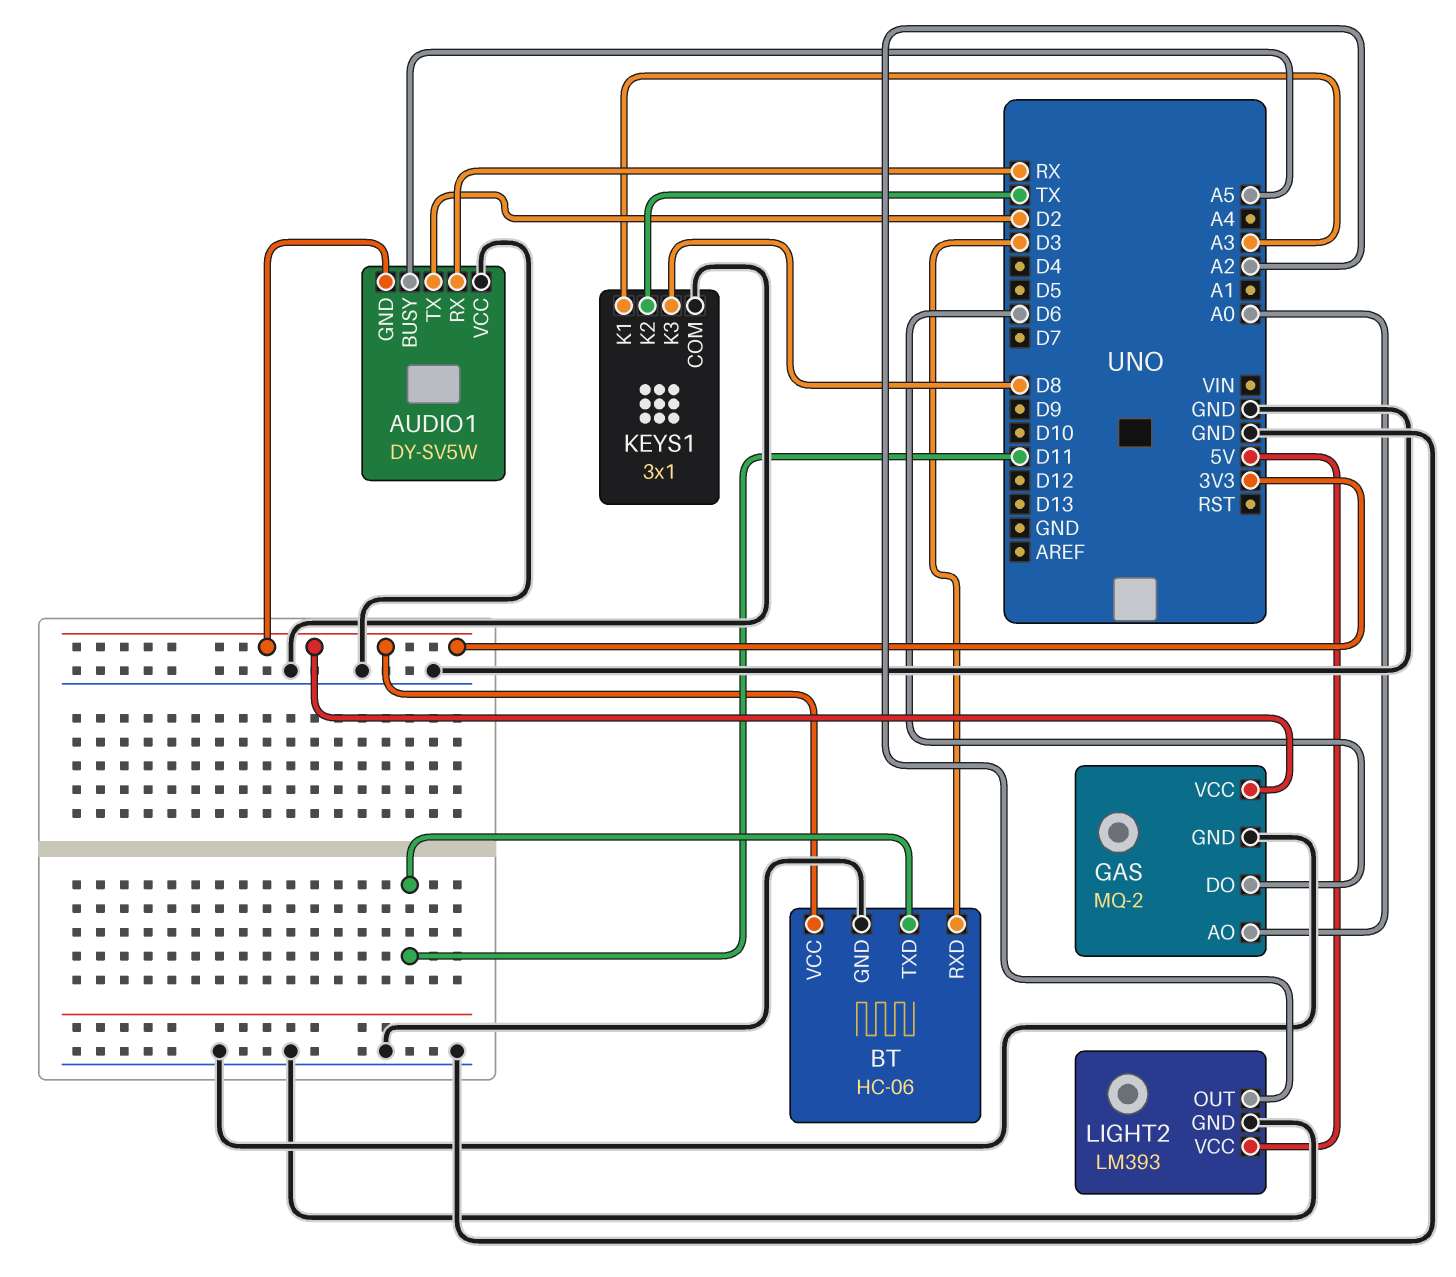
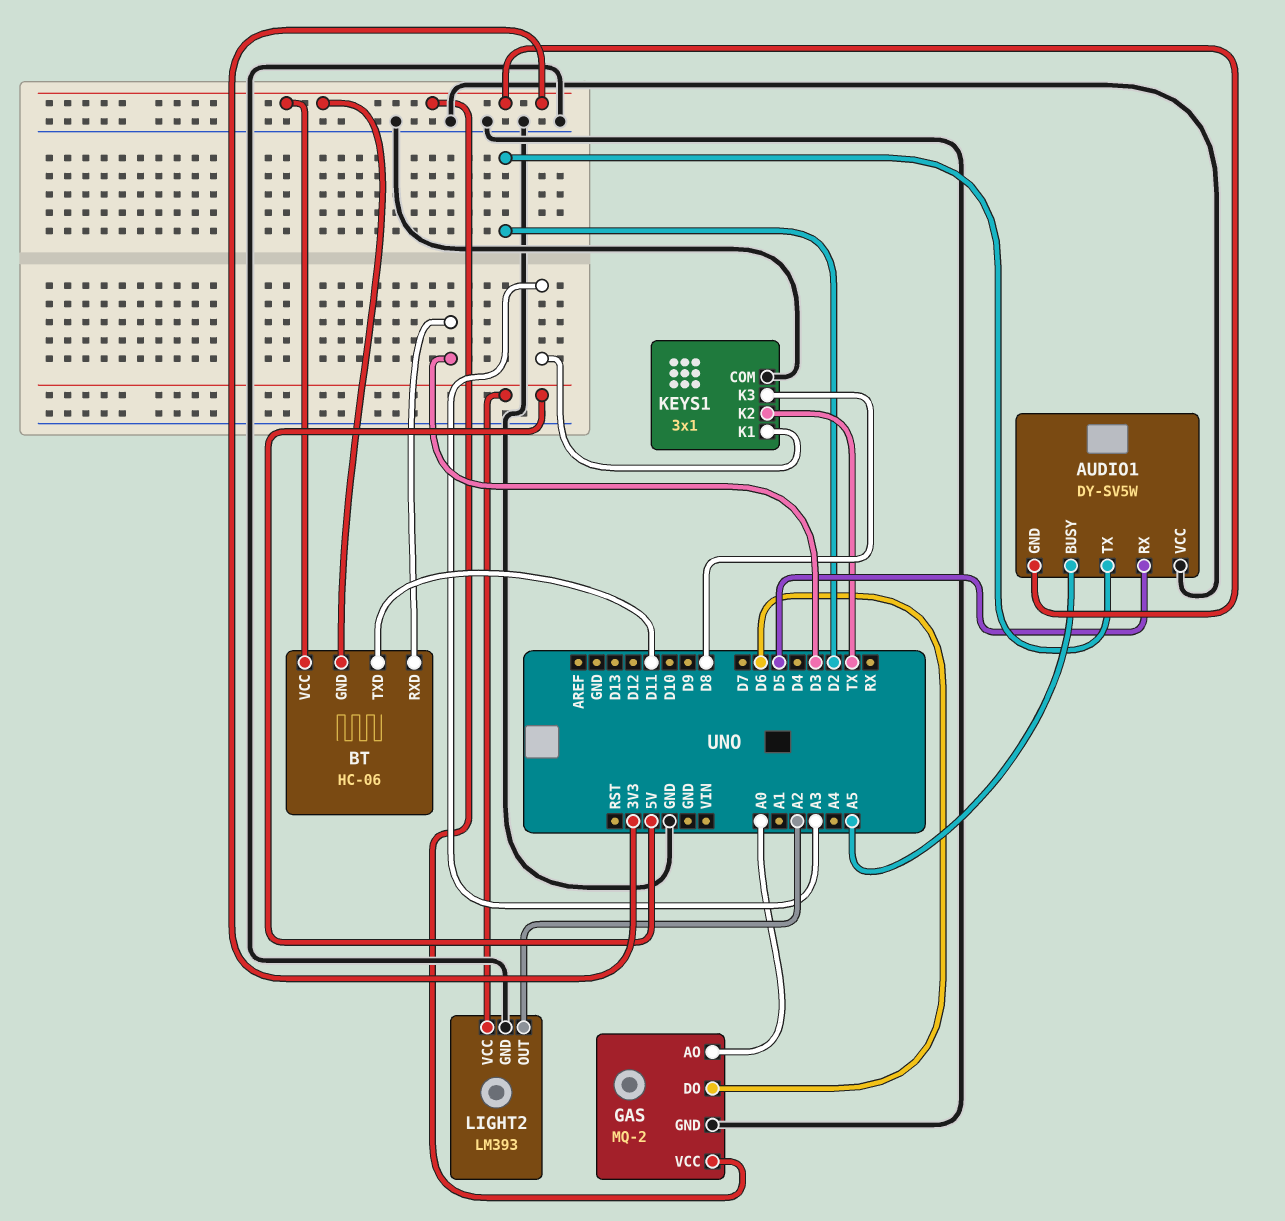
AUDIO1 pin RX: RX -> D5
BT pin GND: GND -> 3V3

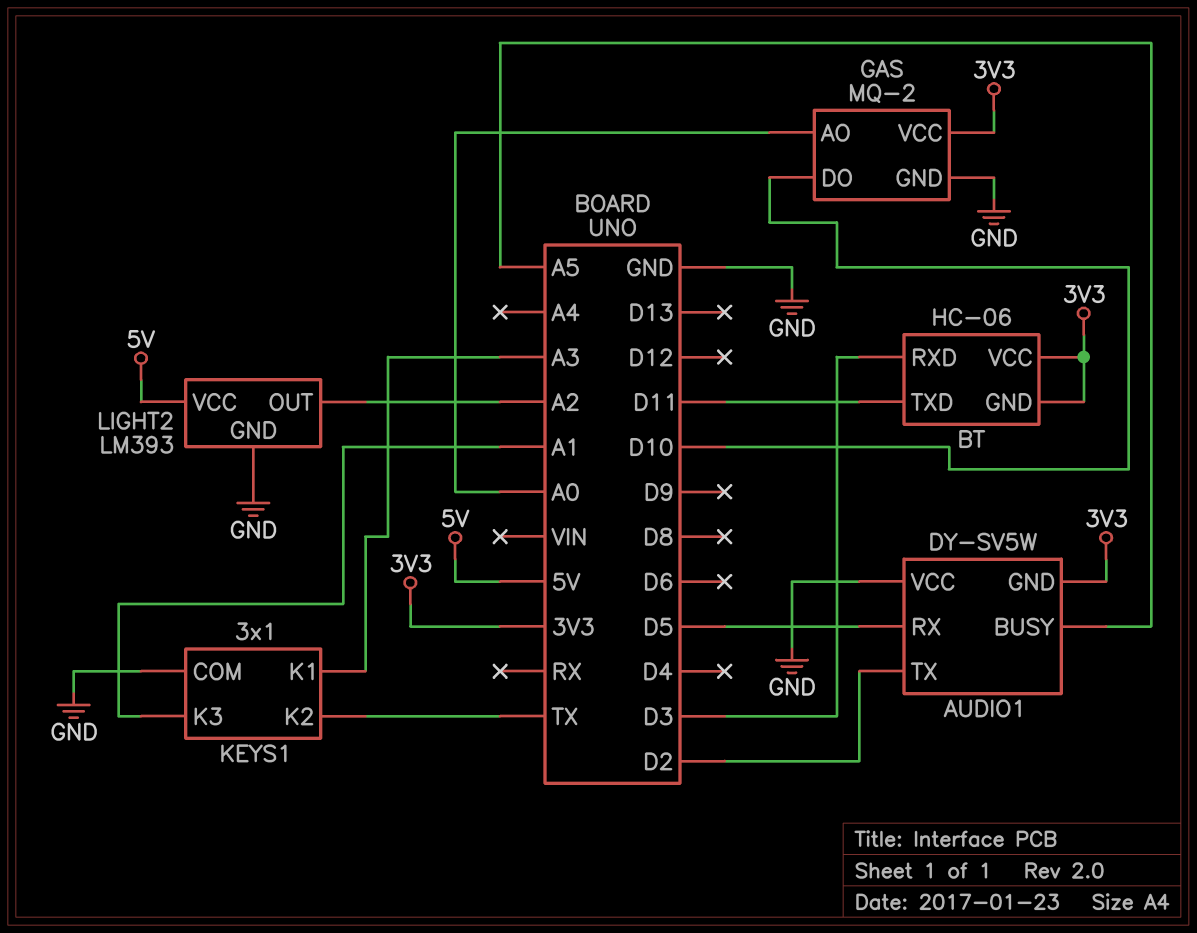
GAS pin DO: D6 -> D10
KEYS1 pin K3: D8 -> A1

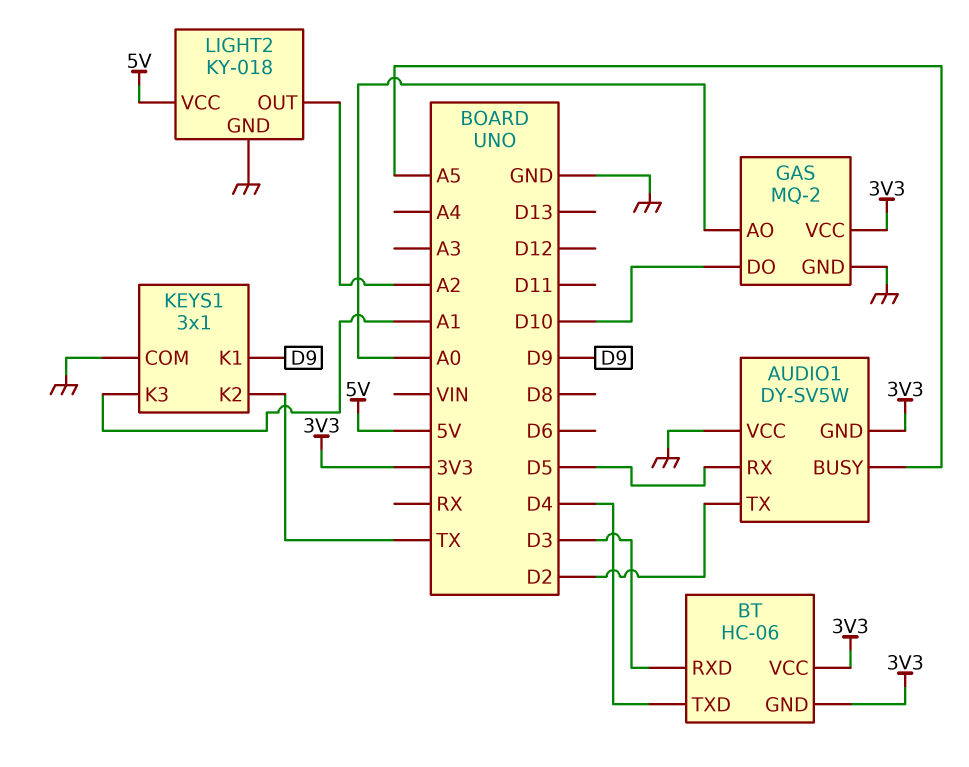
BT pin TXD: D11 -> D4
KEYS1 pin K1: A3 -> D9
LIGHT2: LM393 -> KY-018

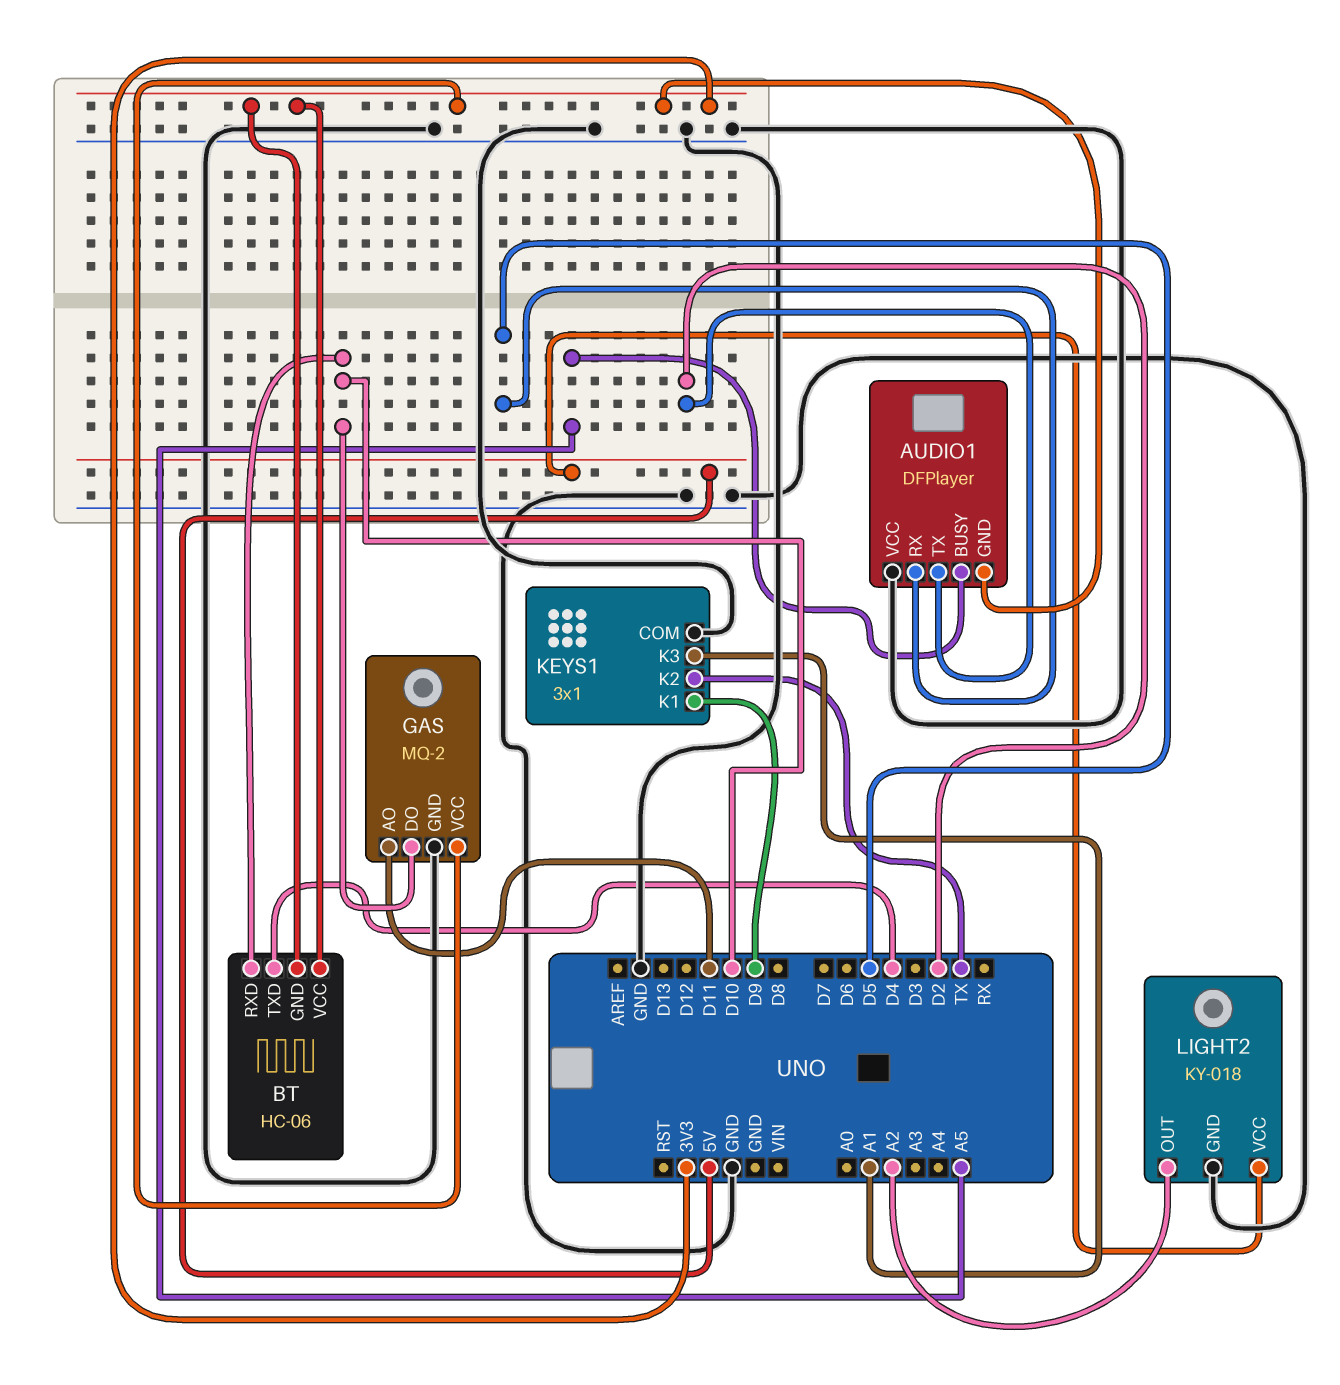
AUDIO1: DY-SV5W -> DFPlayer
BT pin RXD: D3 -> D10
GAS pin AO: A0 -> D11

